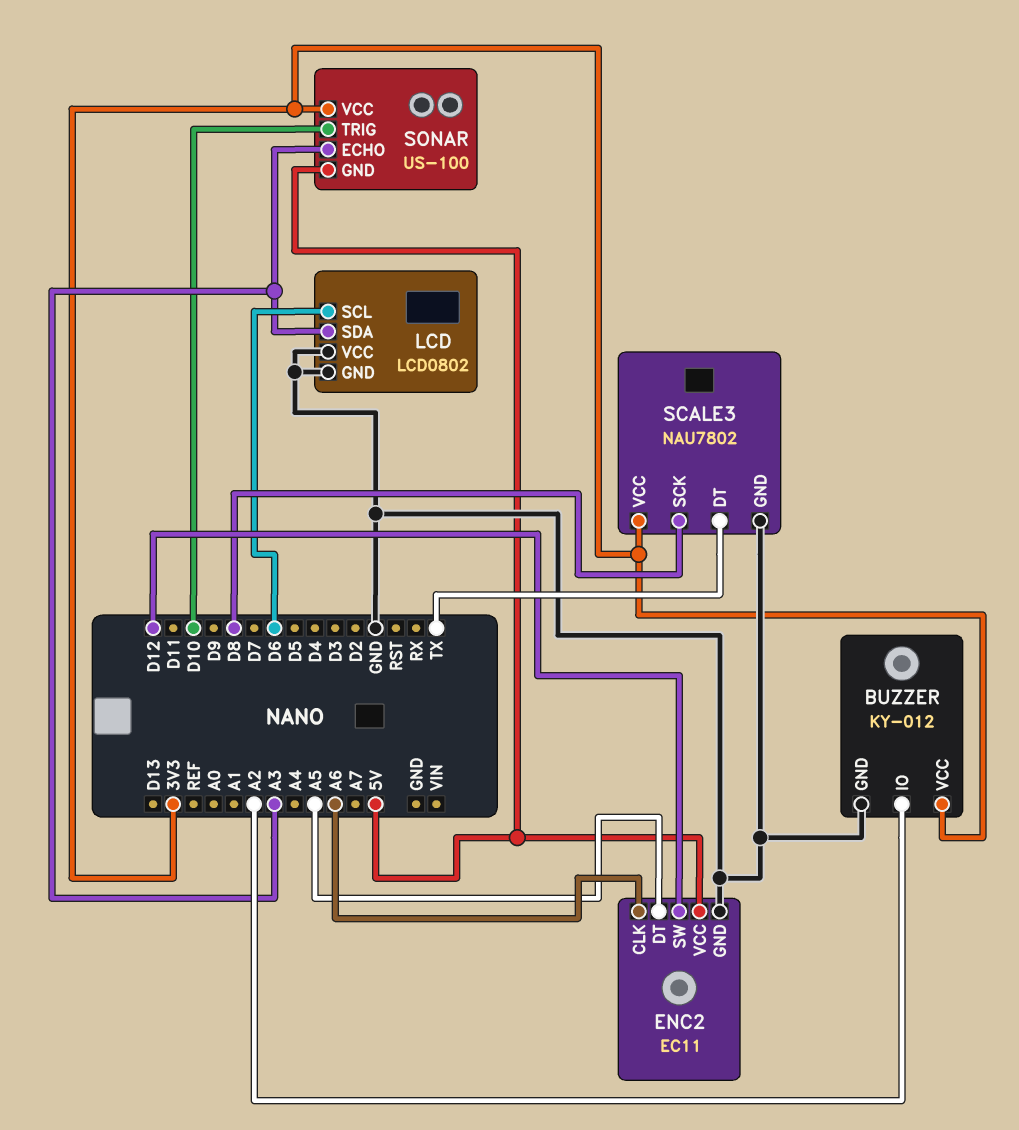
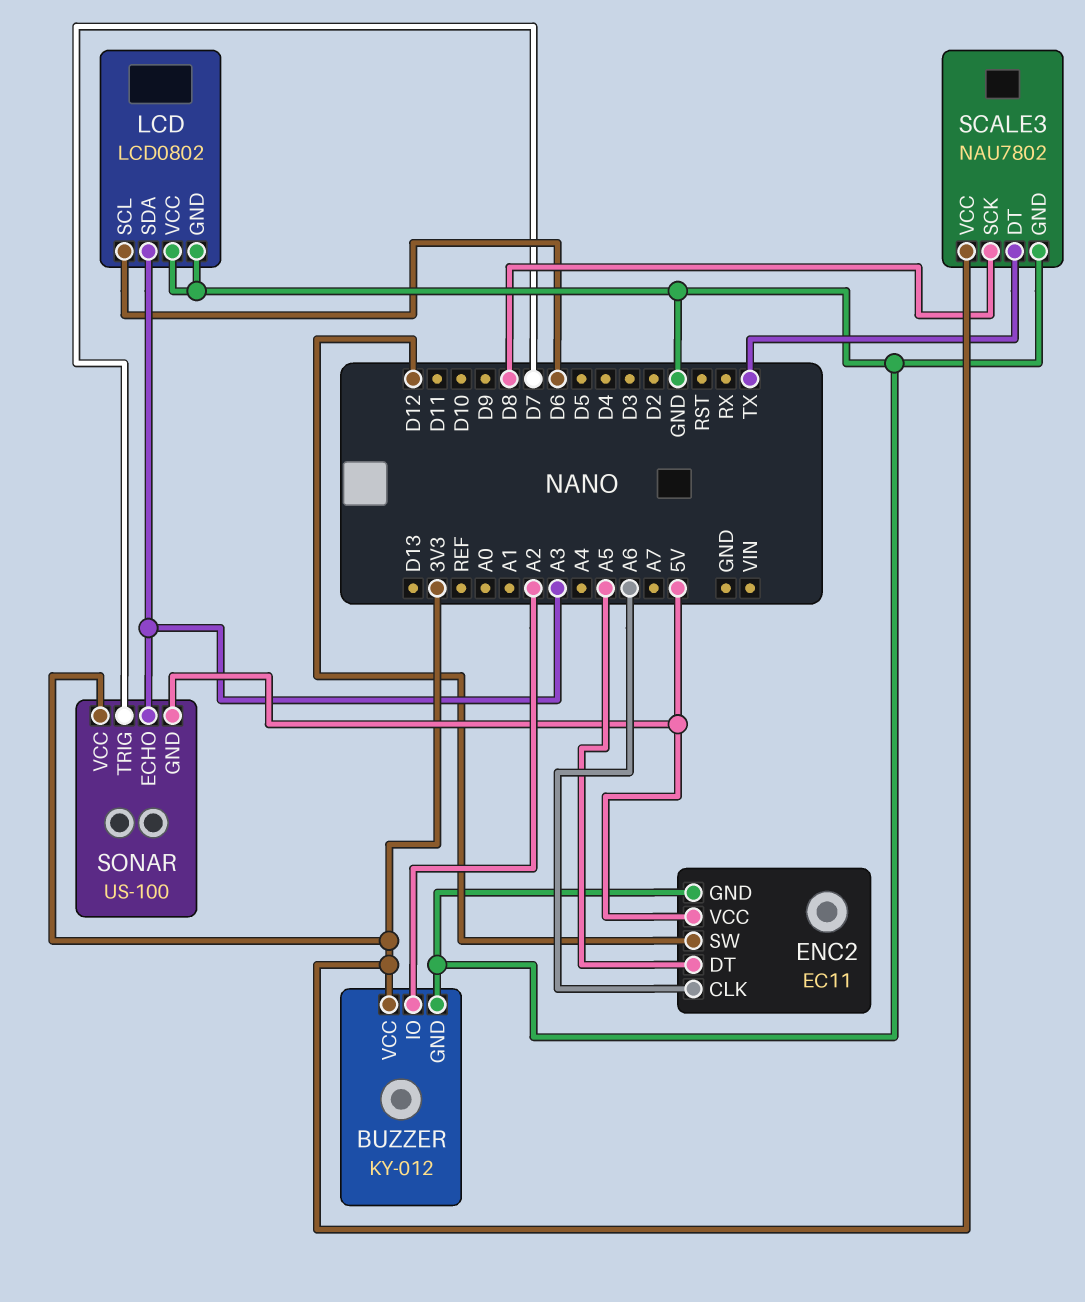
SONAR pin TRIG: D10 -> D7

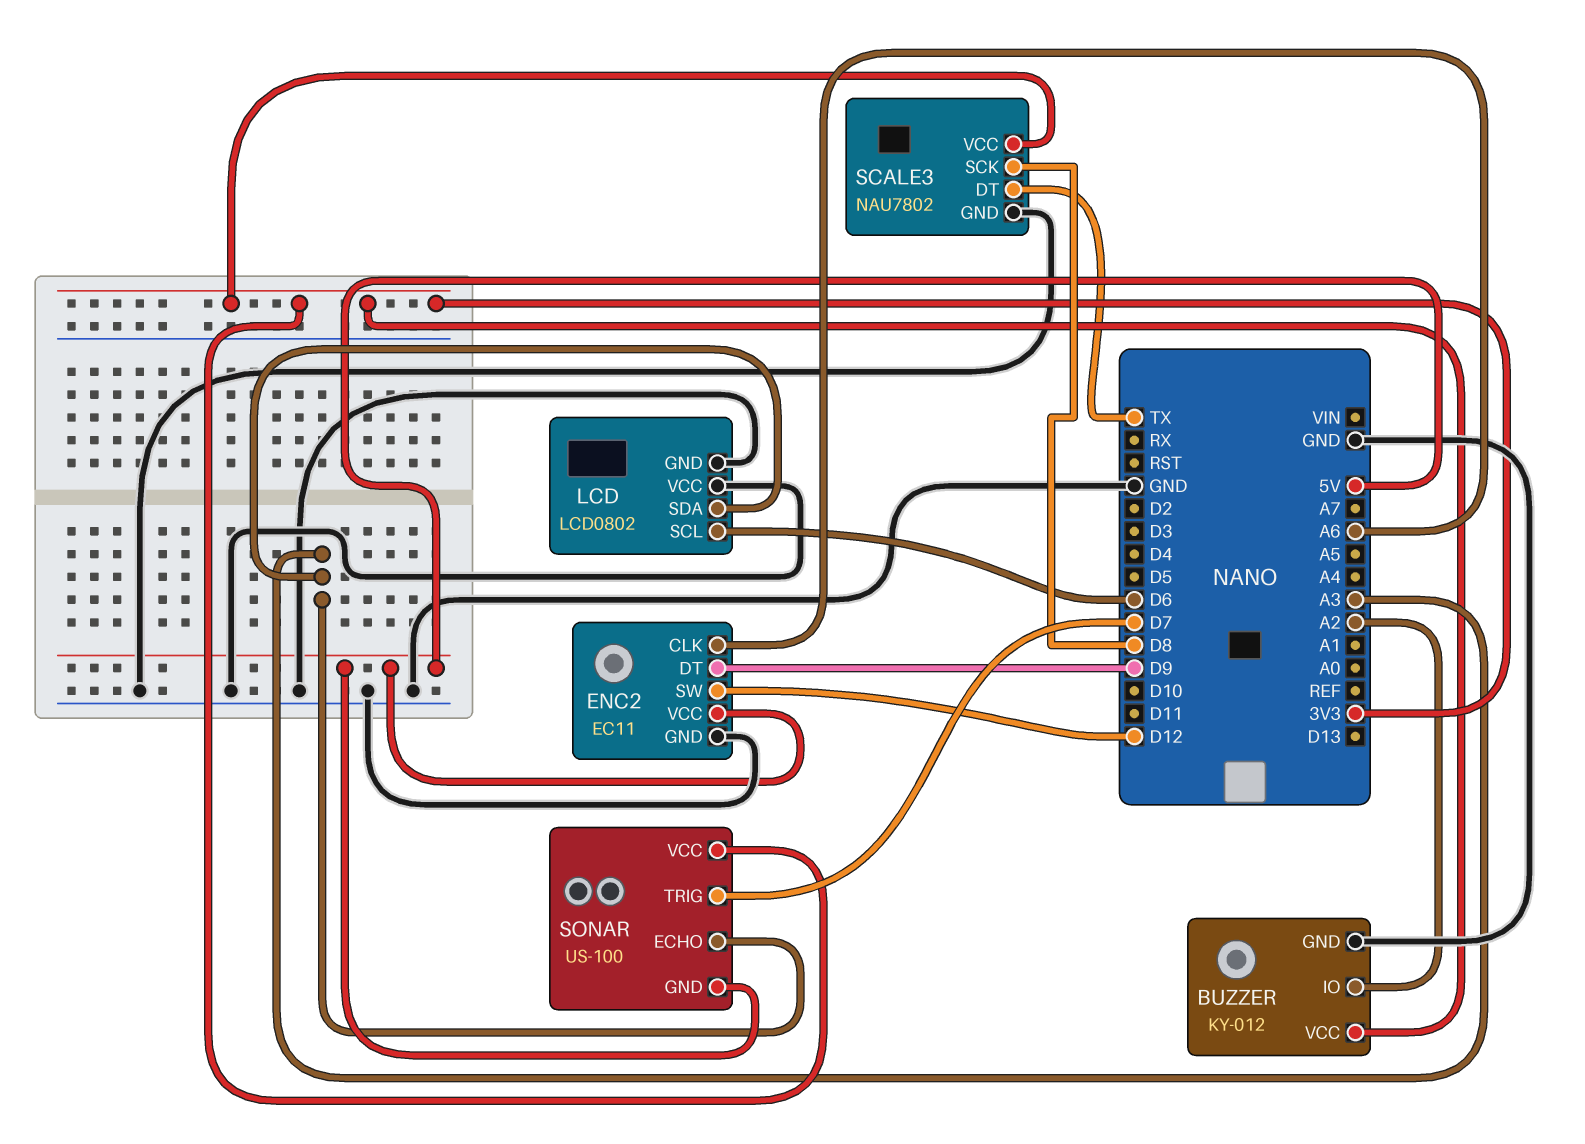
ENC2 pin DT: A5 -> D9

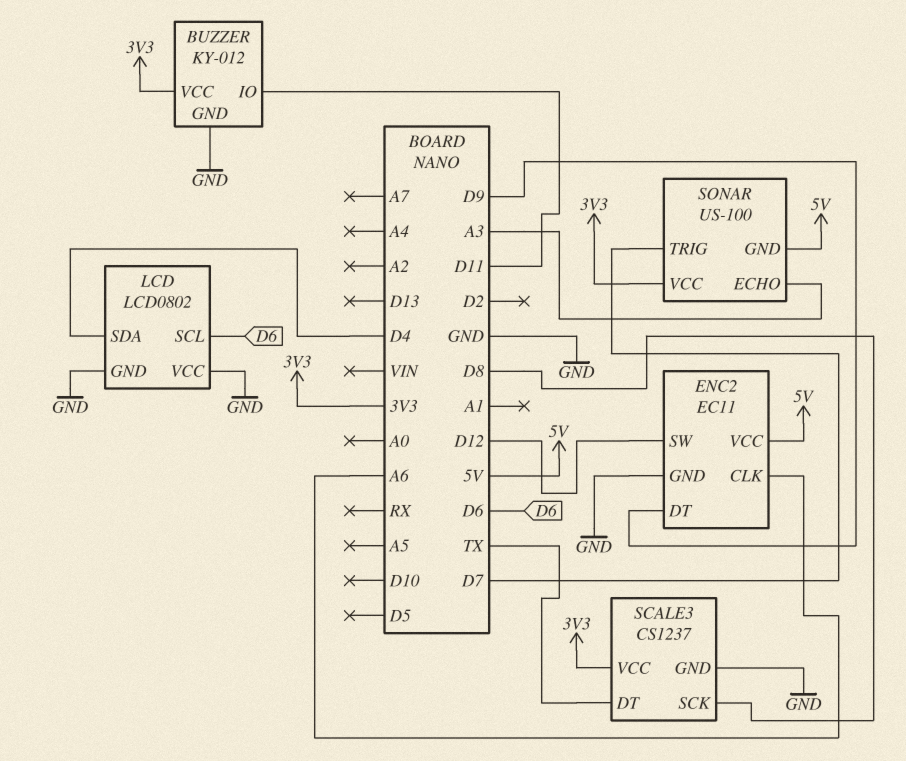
BUZZER pin IO: A2 -> D11
LCD pin SDA: A3 -> D4
SCALE3: NAU7802 -> CS1237

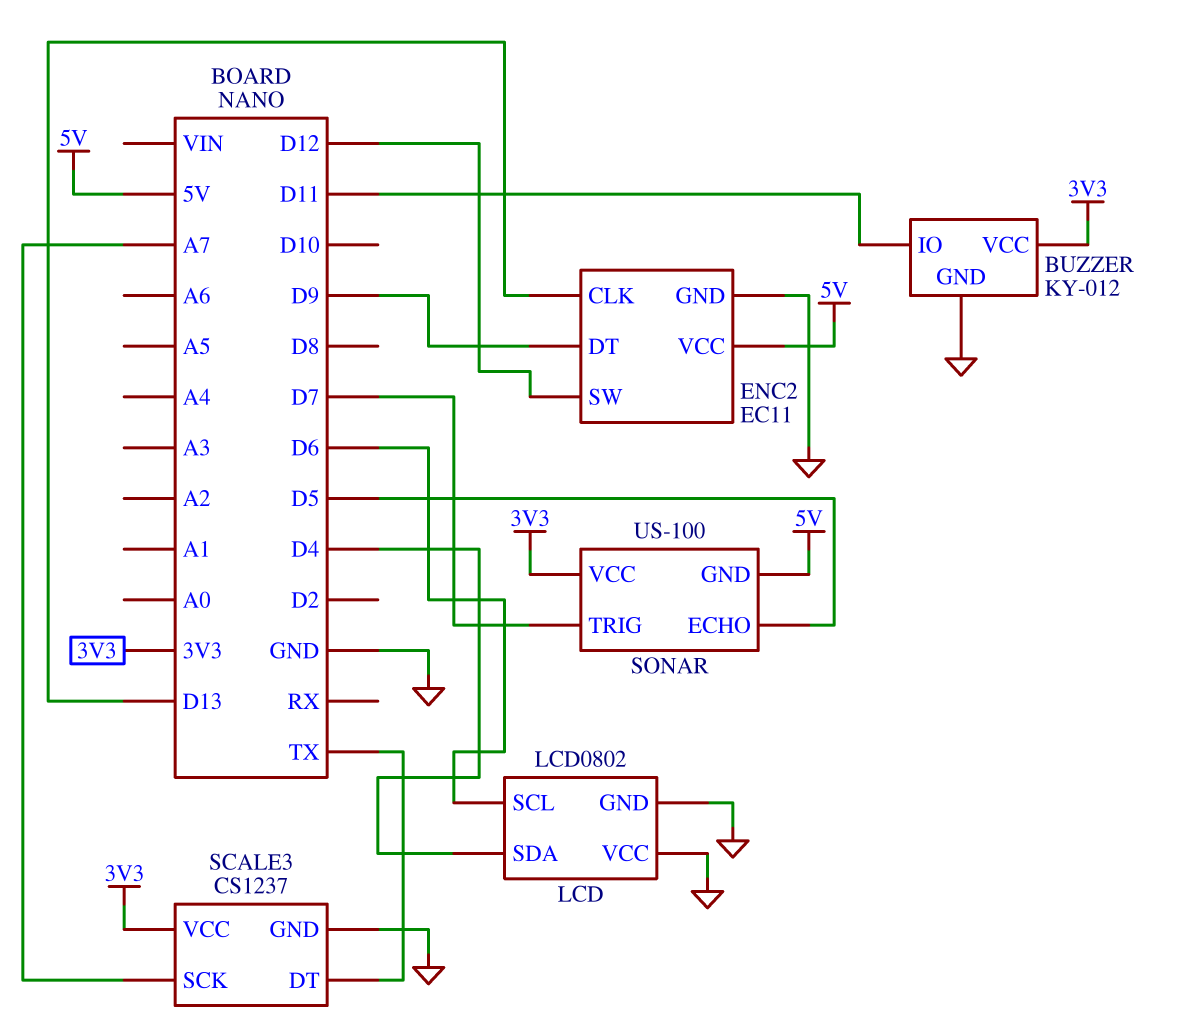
ENC2 pin CLK: A6 -> D13
SCALE3 pin SCK: D8 -> A7
SONAR pin ECHO: A3 -> D5

